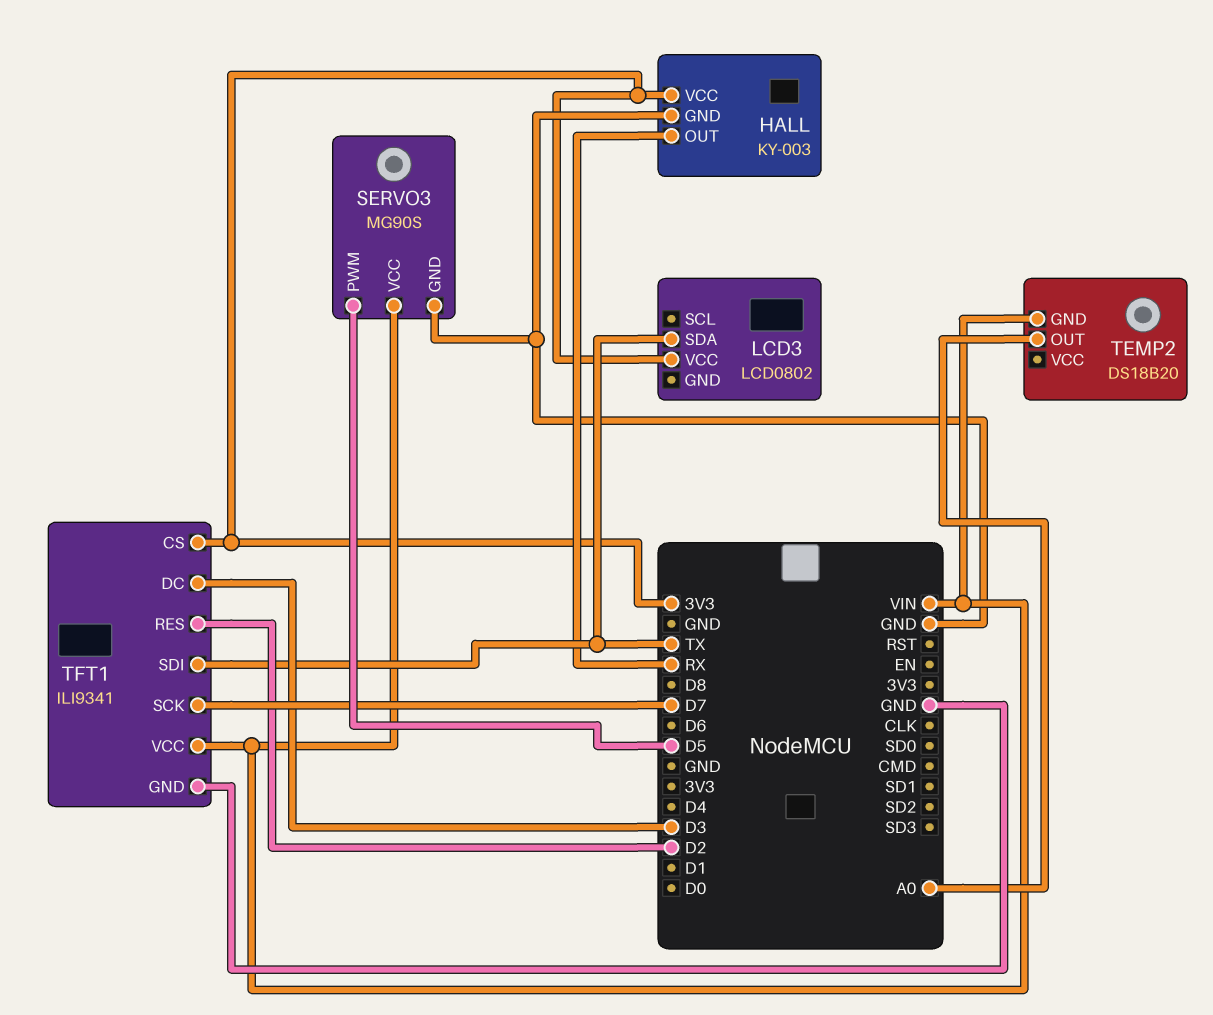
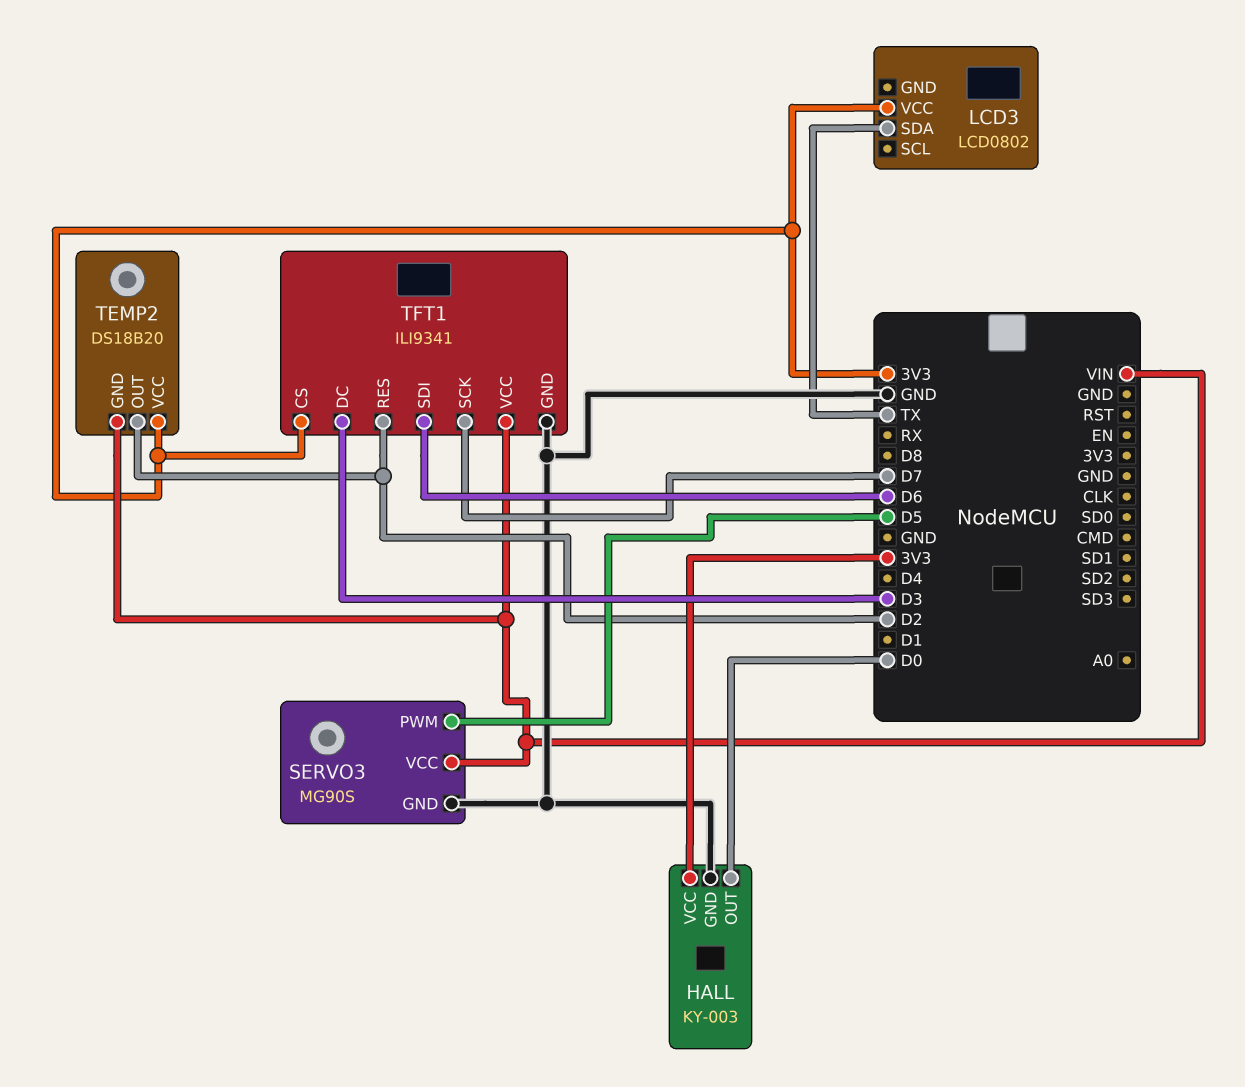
HALL pin OUT: RX -> D0
TEMP2 pin OUT: A0 -> D2
TEMP2 pin VCC: none -> 3V3
TFT1 pin SDI: TX -> D6

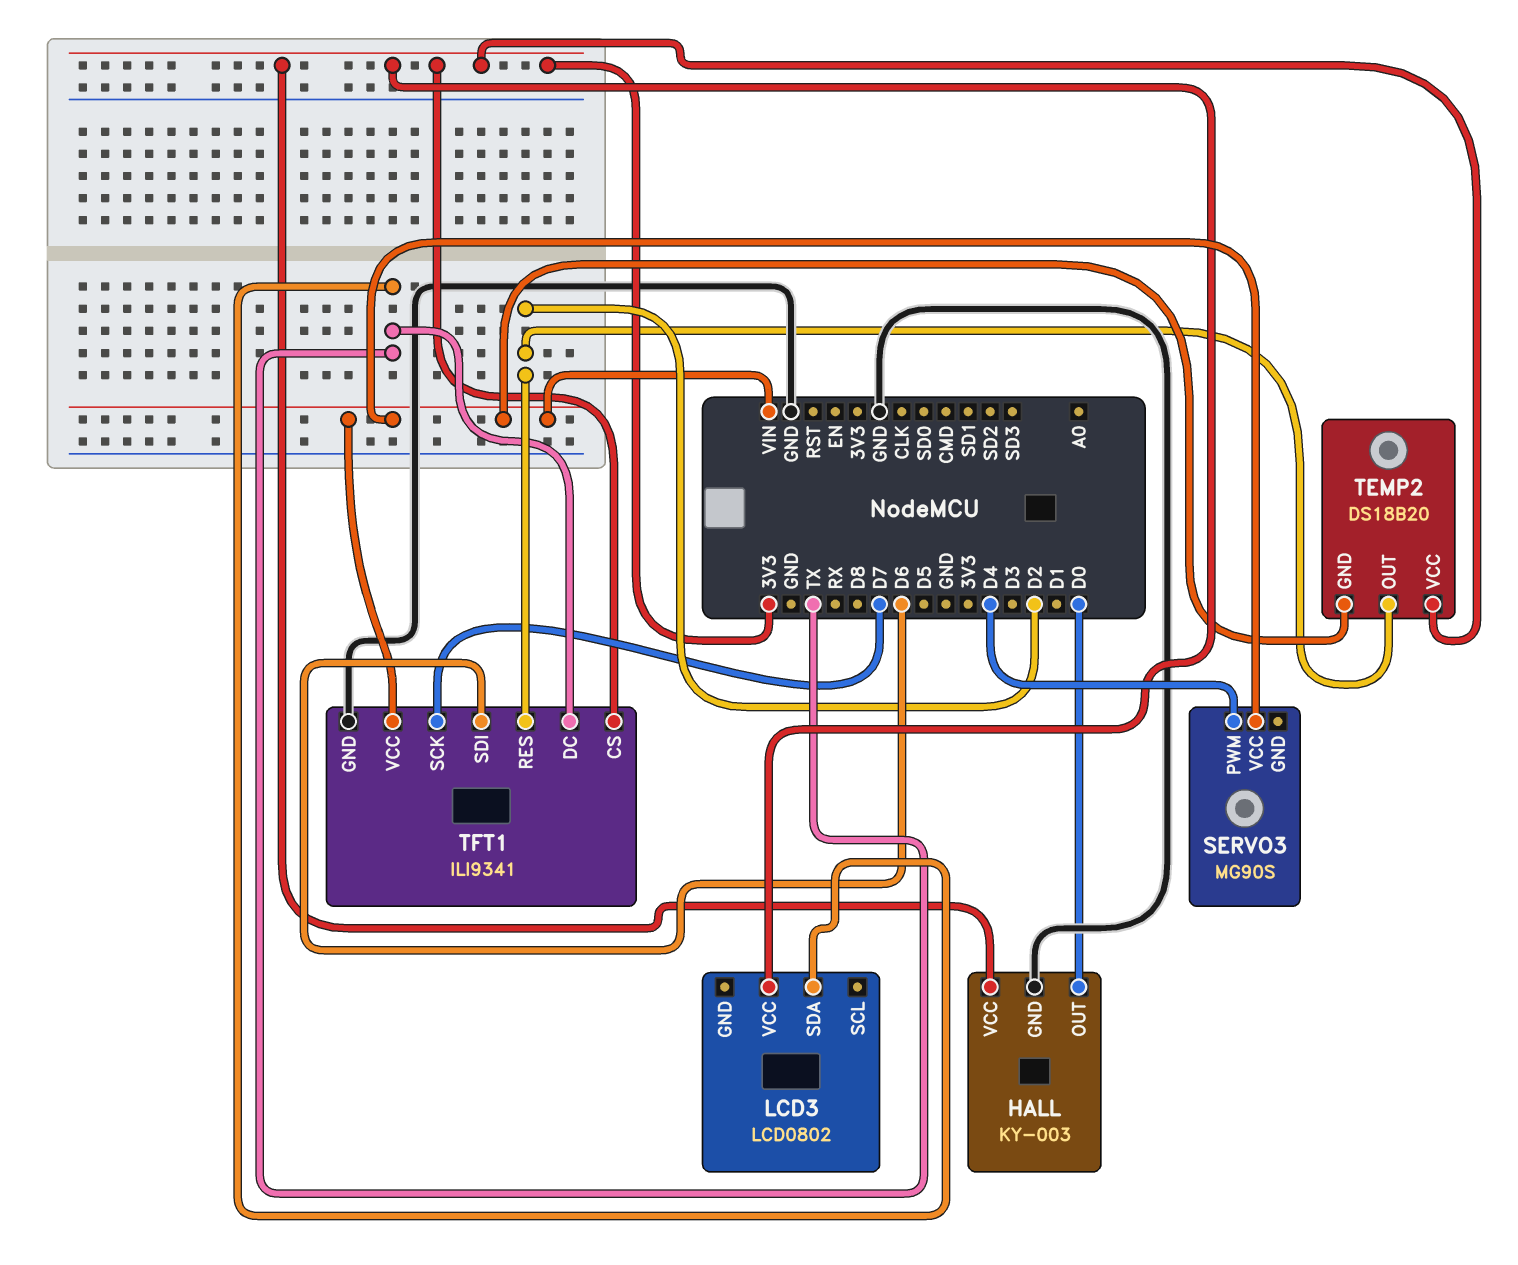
SERVO3 pin GND: GND -> none
SERVO3 pin PWM: D5 -> D4
TFT1 pin DC: D3 -> TX

